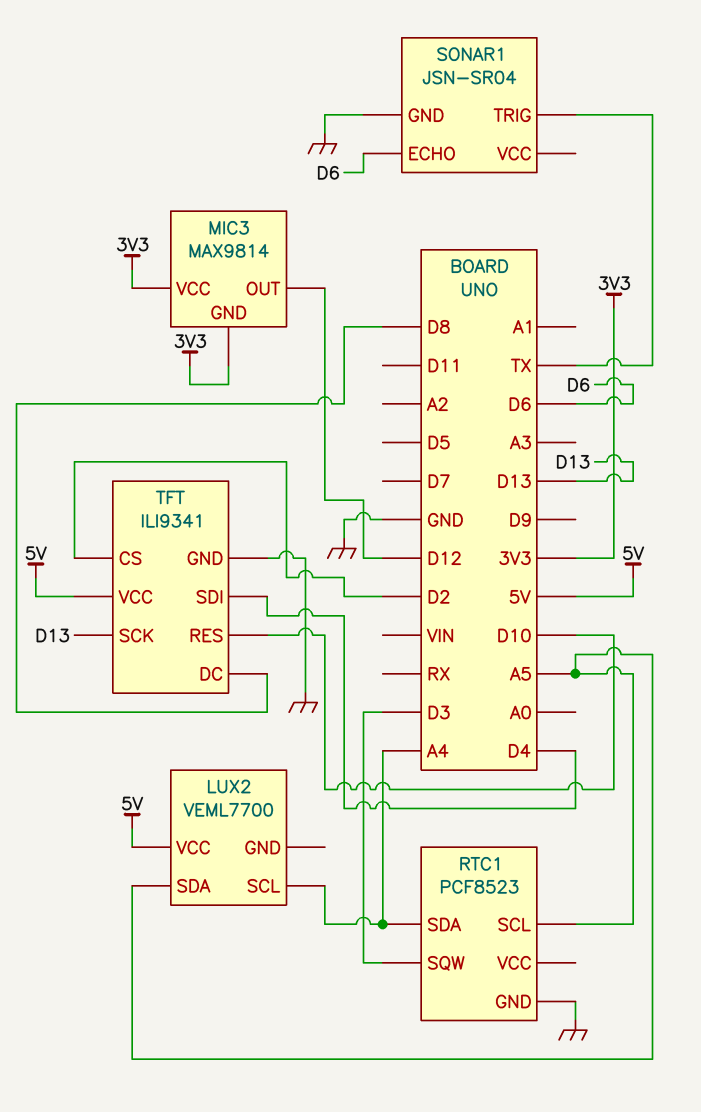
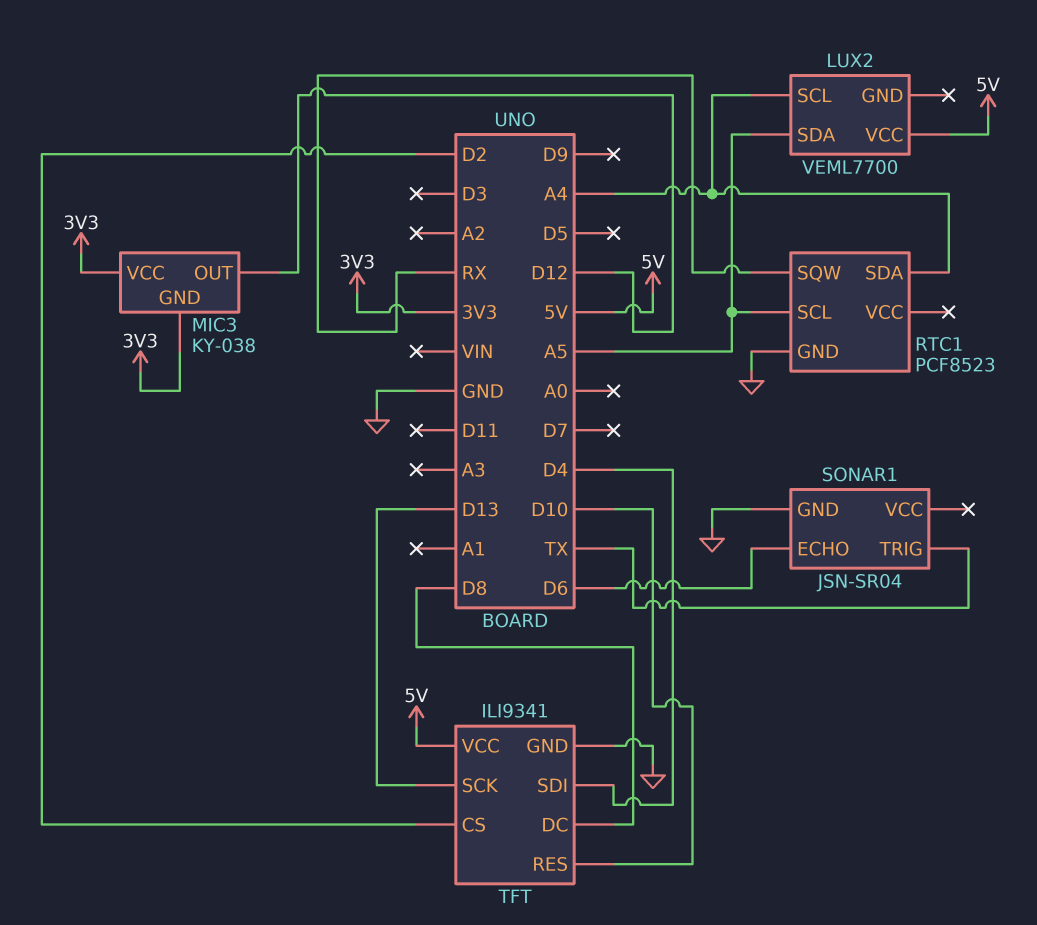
MIC3: MAX9814 -> KY-038
RTC1 pin SQW: D3 -> RX

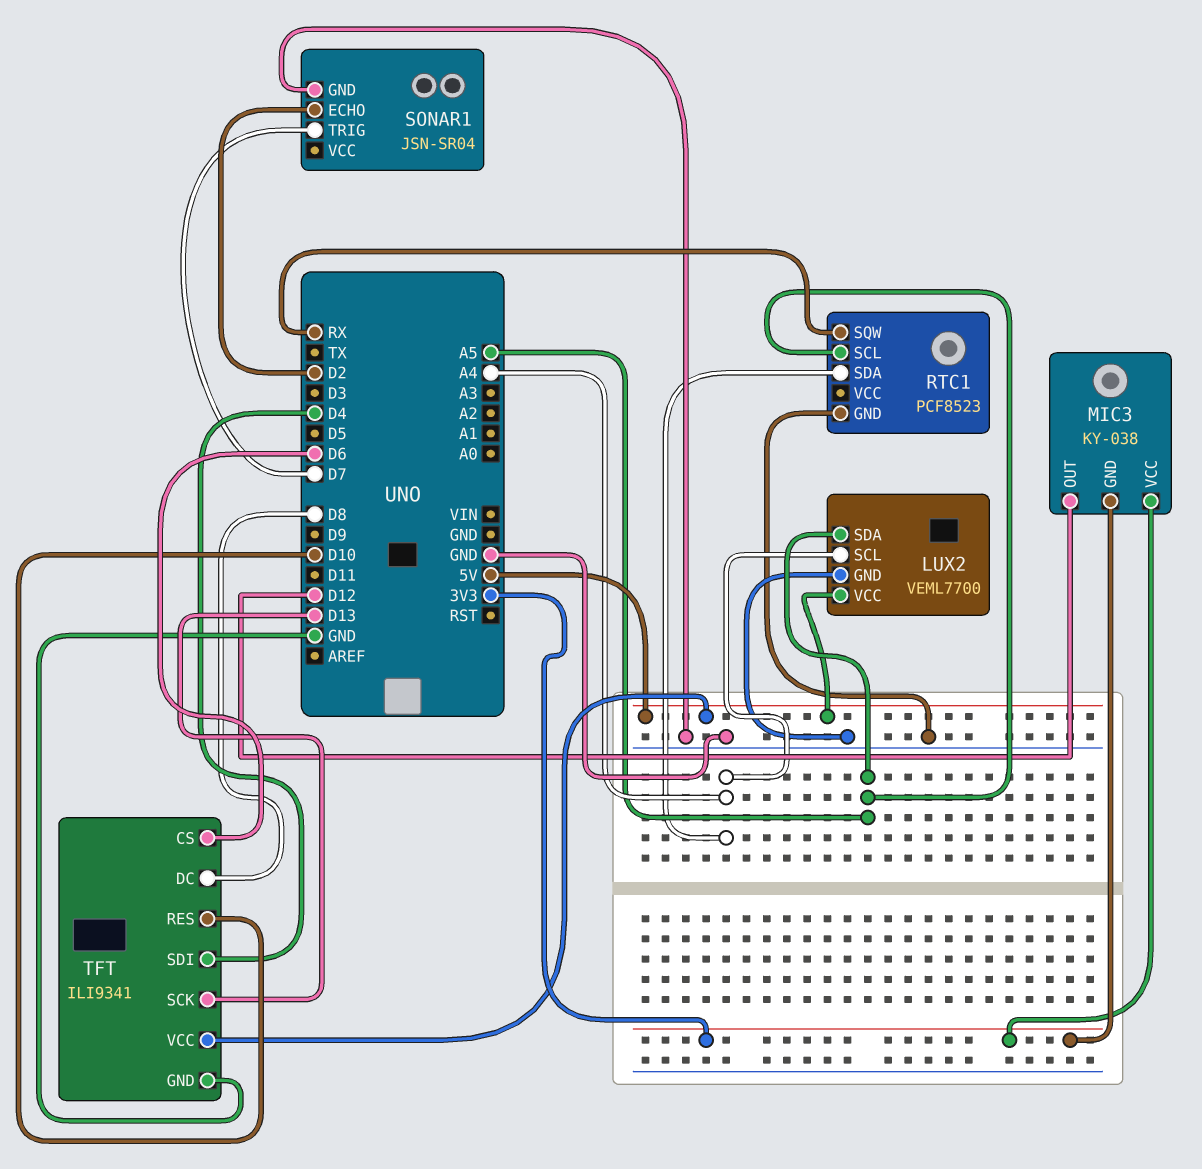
LUX2 pin GND: none -> GND
SONAR1 pin ECHO: D6 -> D2
SONAR1 pin TRIG: TX -> D7
TFT pin CS: D2 -> D6

